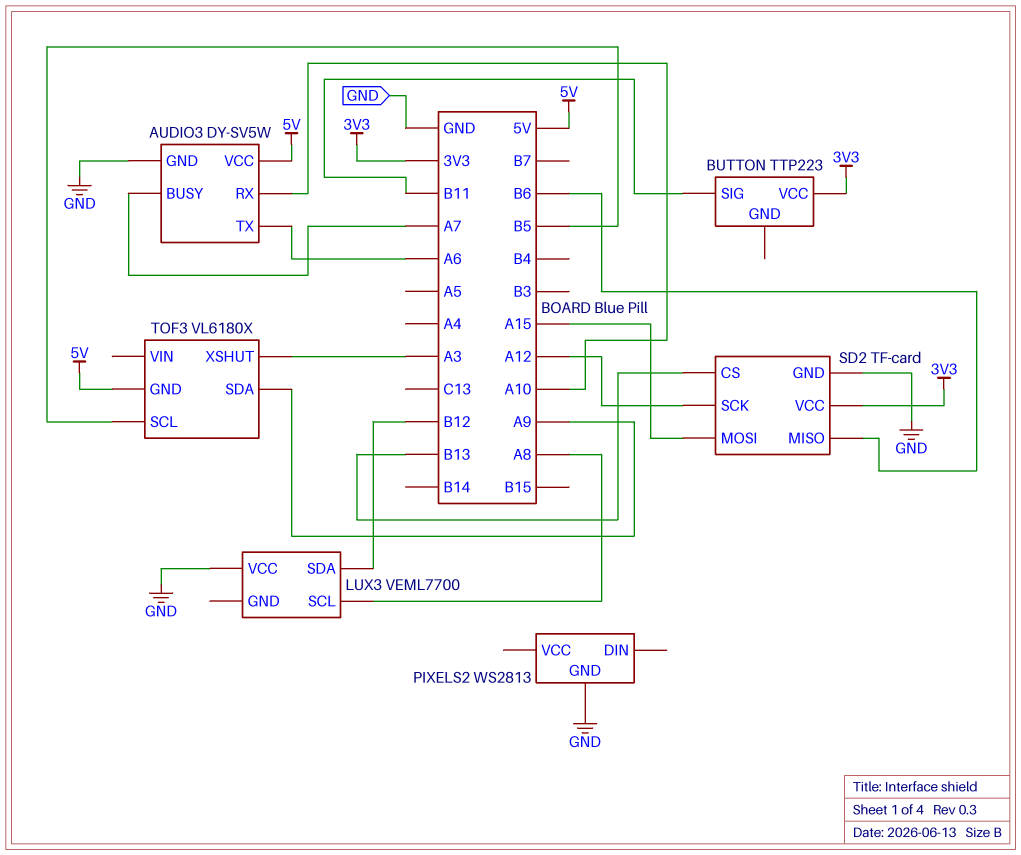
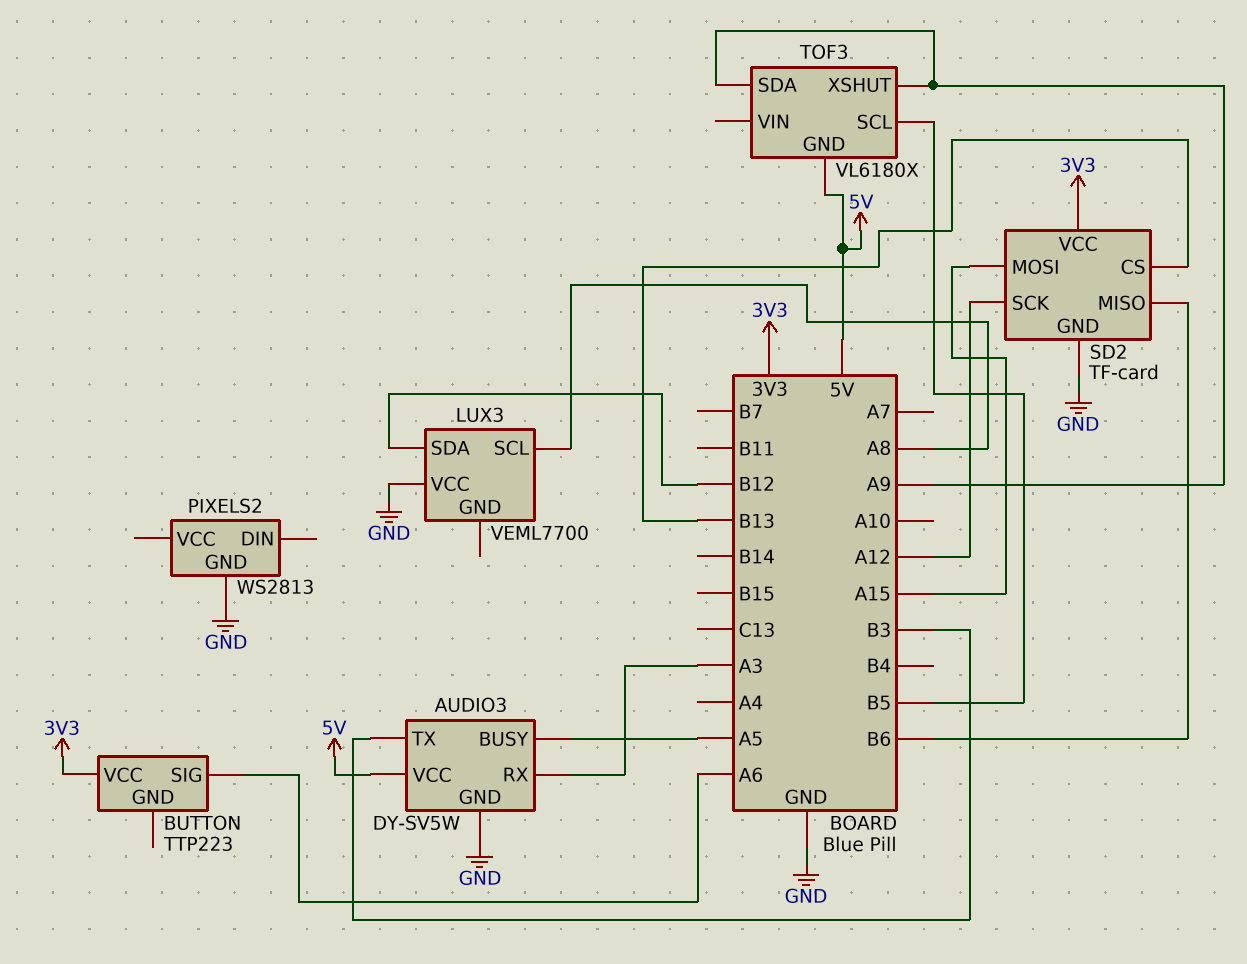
AUDIO3 pin BUSY: A7 -> A5
AUDIO3 pin RX: A10 -> A3
AUDIO3 pin TX: A6 -> B3
BUTTON pin SIG: B11 -> A6
TOF3 pin XSHUT: A3 -> A9

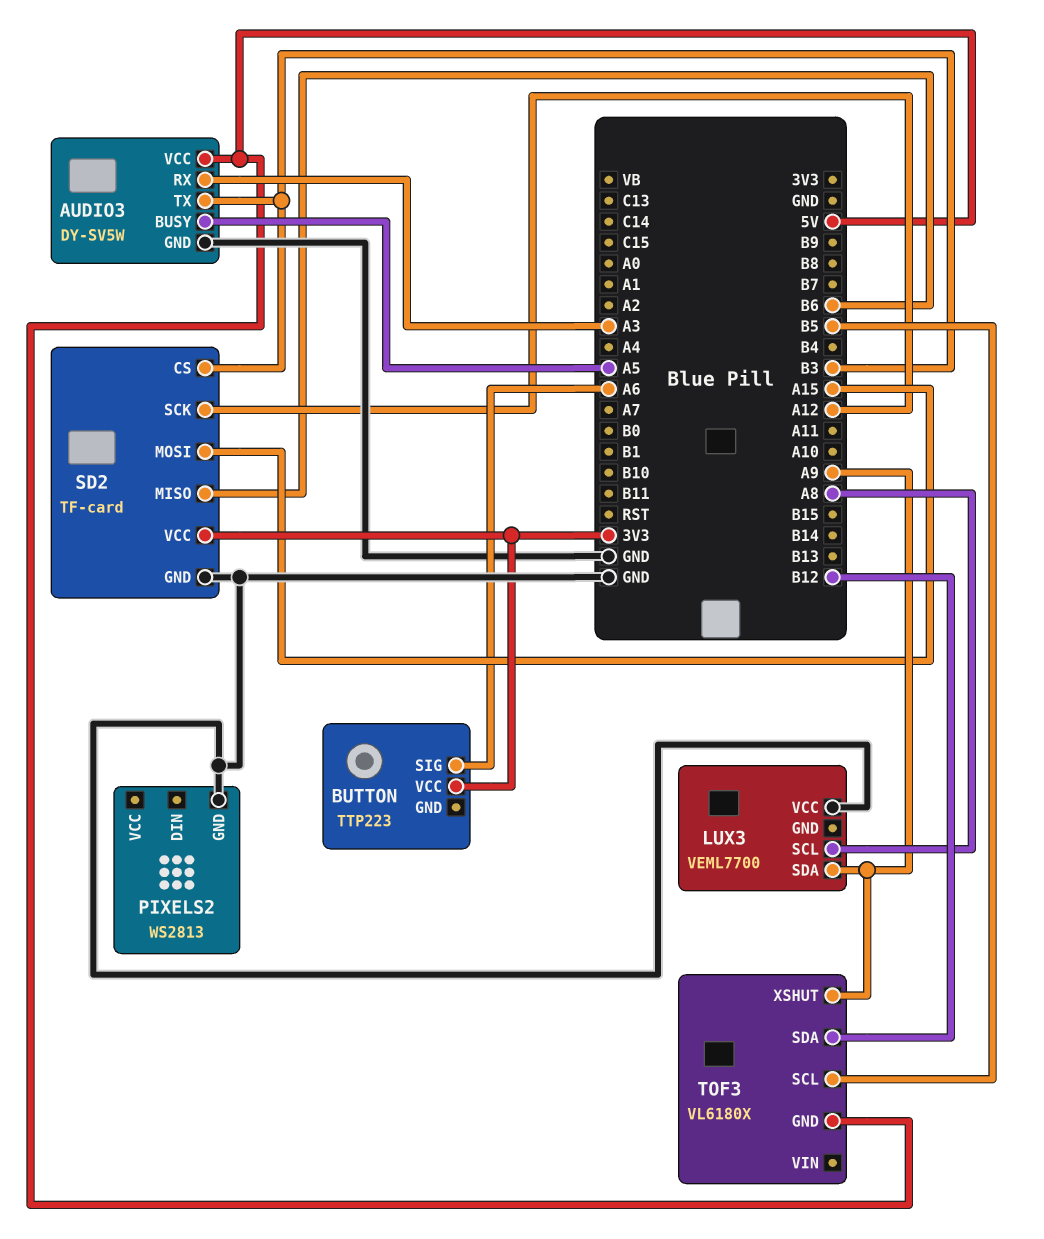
LUX3 pin SDA: B12 -> A9
SD2 pin CS: B13 -> B3
TOF3 pin SDA: A9 -> B12

